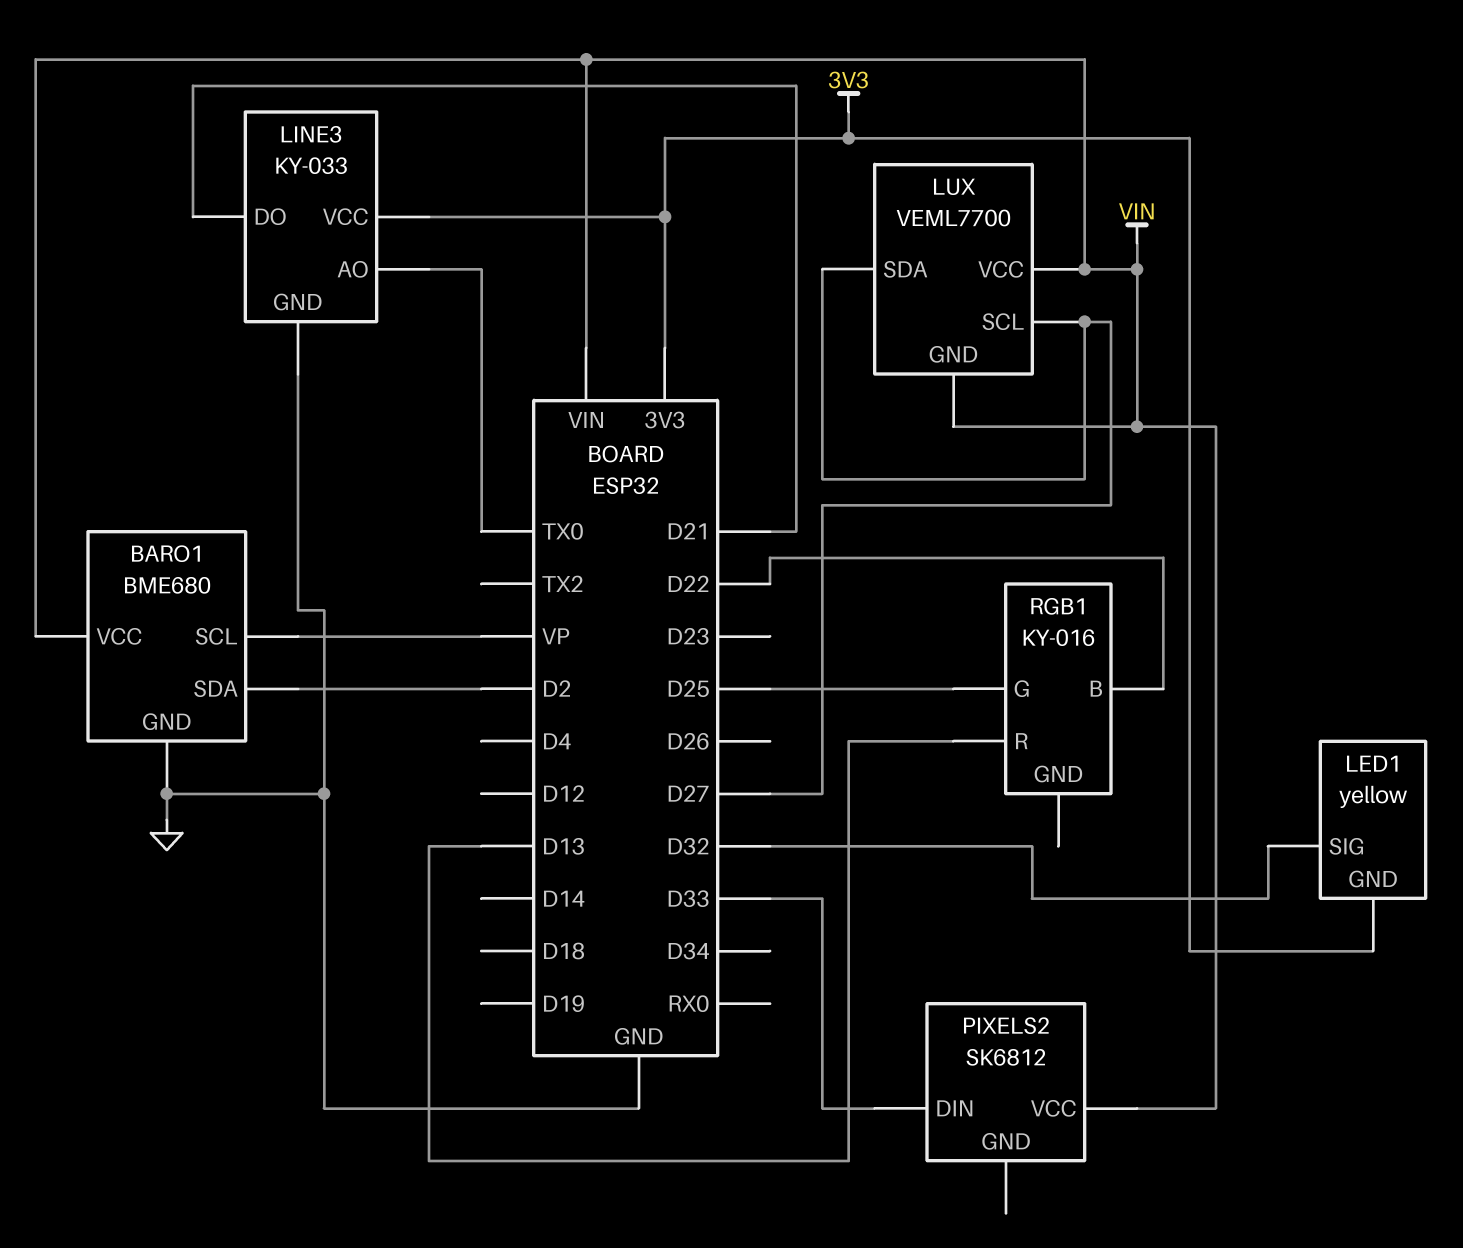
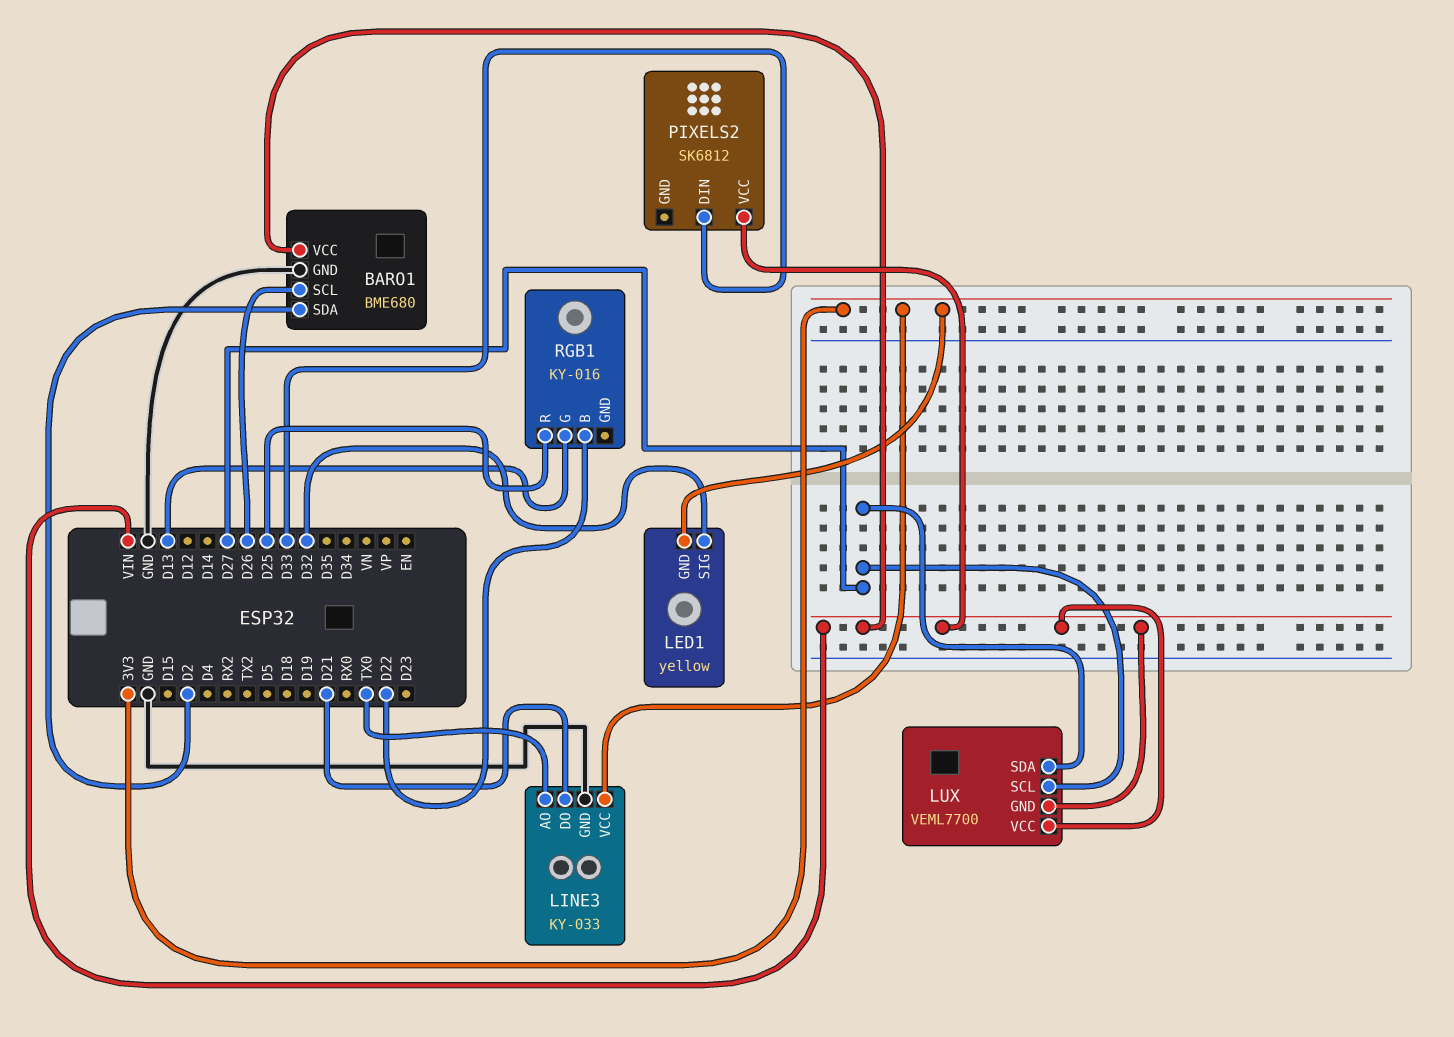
BARO1 pin SCL: VP -> D26
RGB1 pin G: D25 -> D13
RGB1 pin R: D13 -> D25

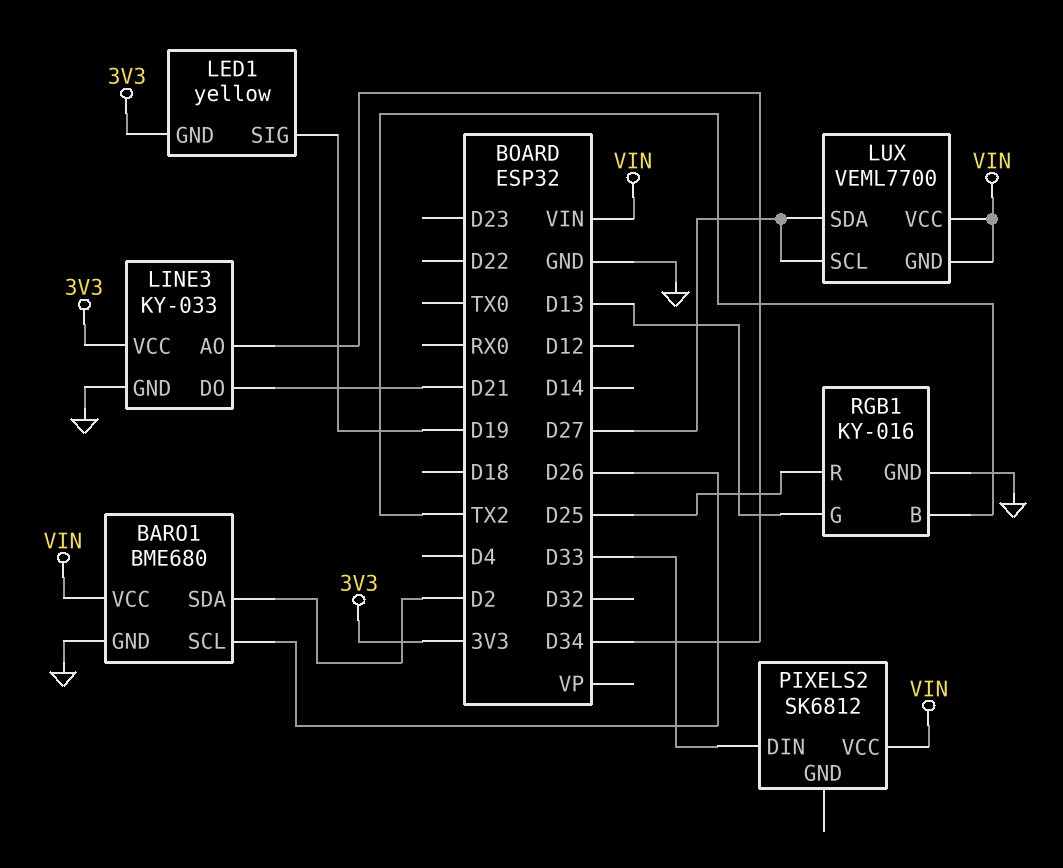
LED1 pin SIG: D32 -> D19
LINE3 pin AO: TX0 -> D34
RGB1 pin B: D22 -> TX2
RGB1 pin GND: none -> GND

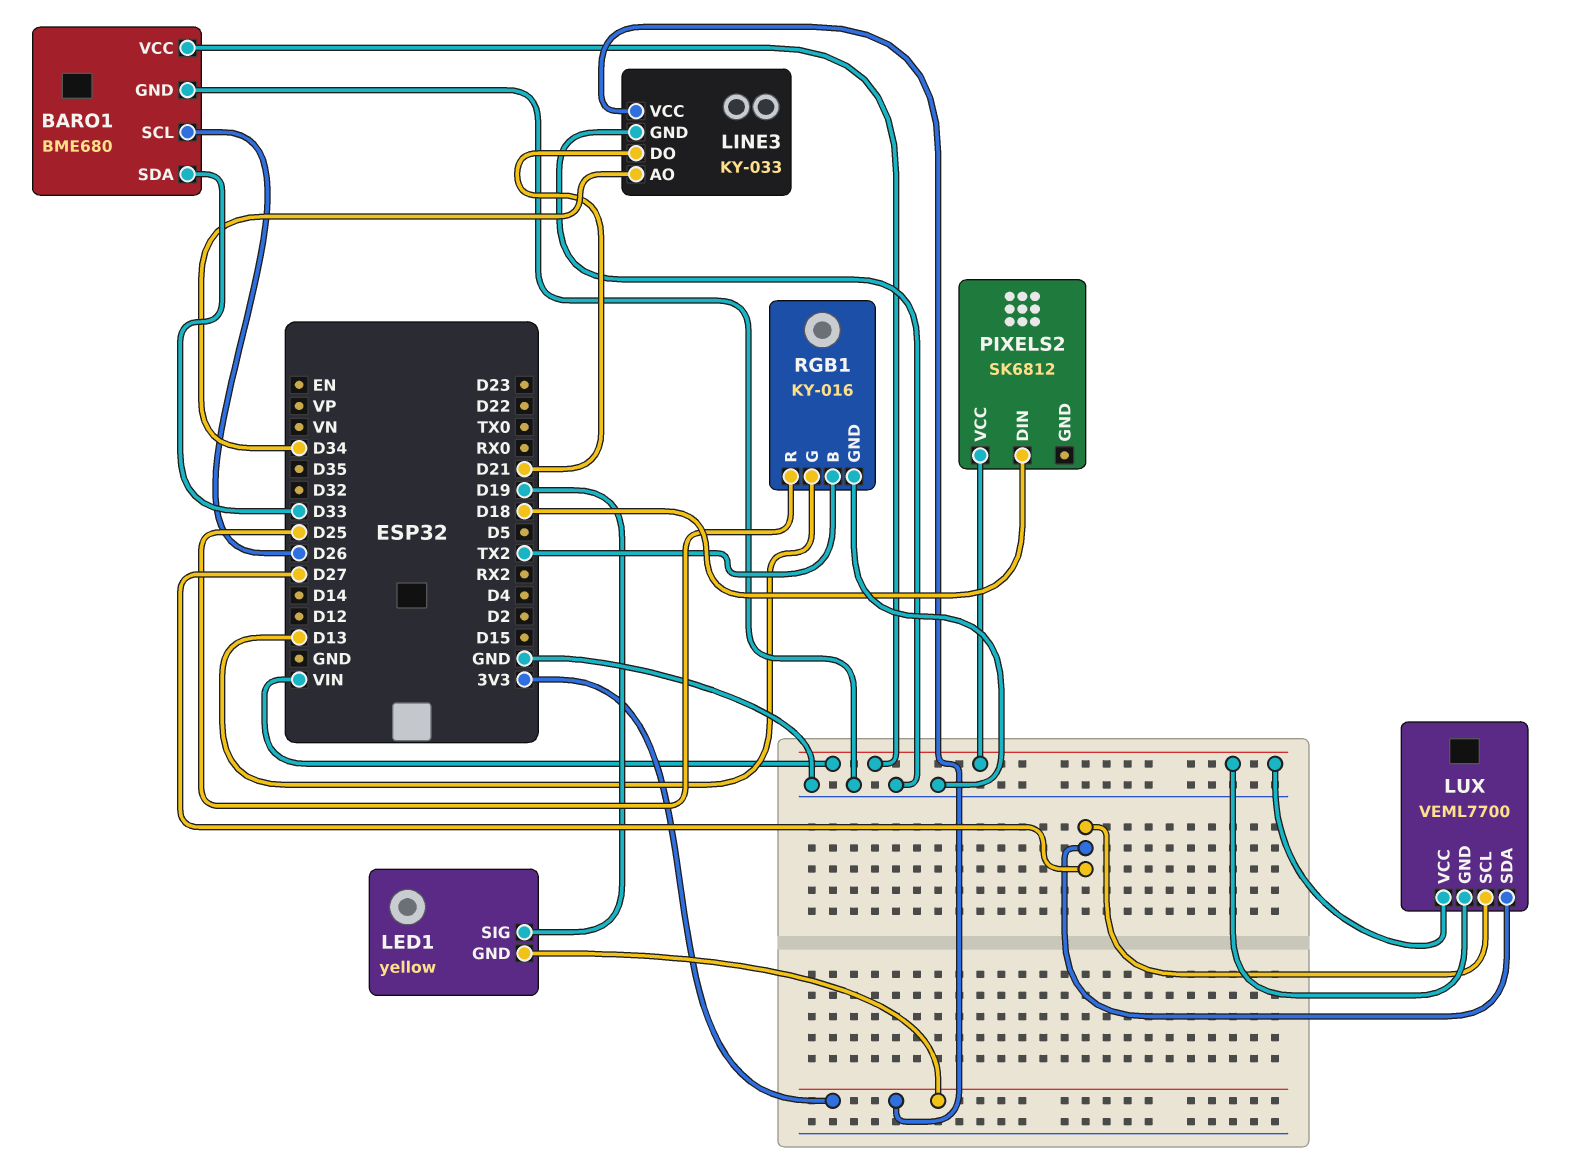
BARO1 pin SDA: D2 -> D33
PIXELS2 pin DIN: D33 -> D18

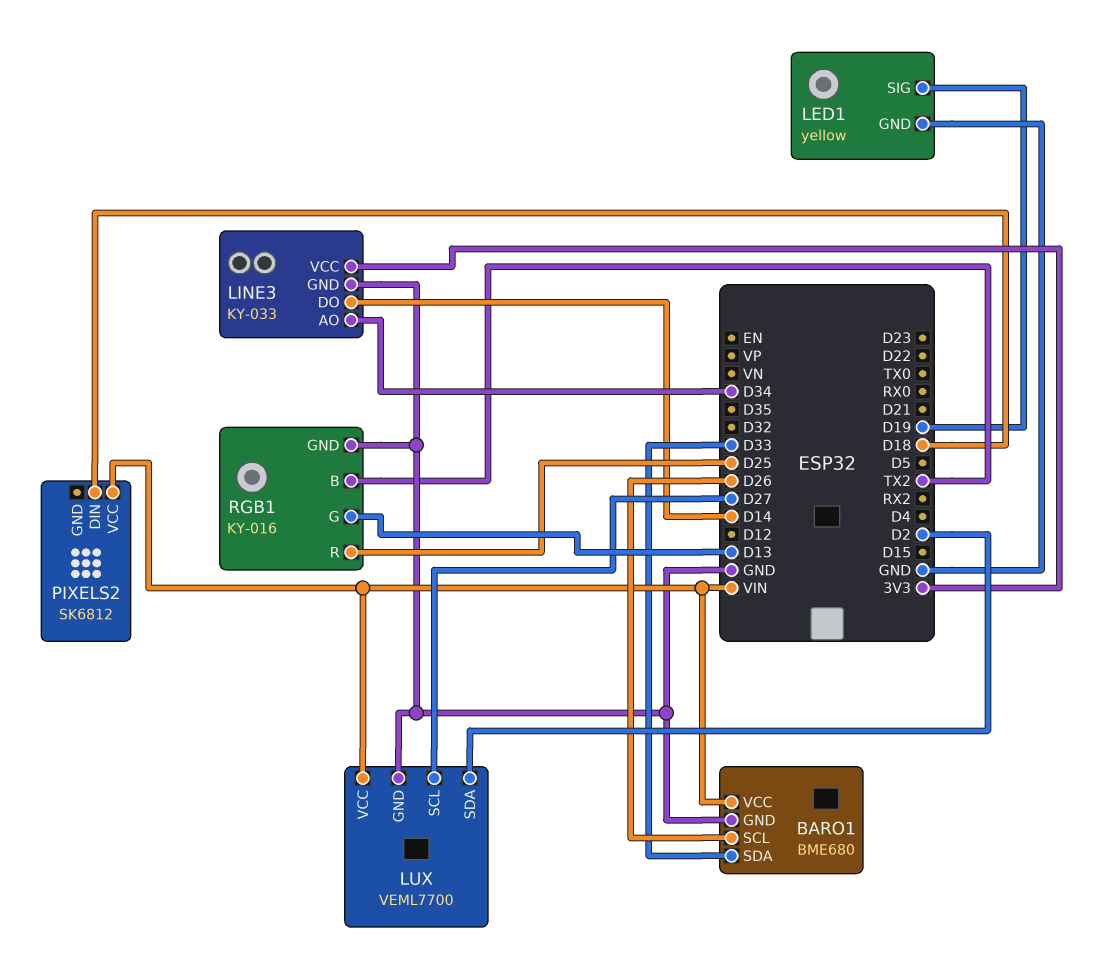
LED1 pin GND: 3V3 -> GND
LINE3 pin DO: D21 -> D14
LUX pin GND: VIN -> GND
LUX pin SDA: D27 -> D2

